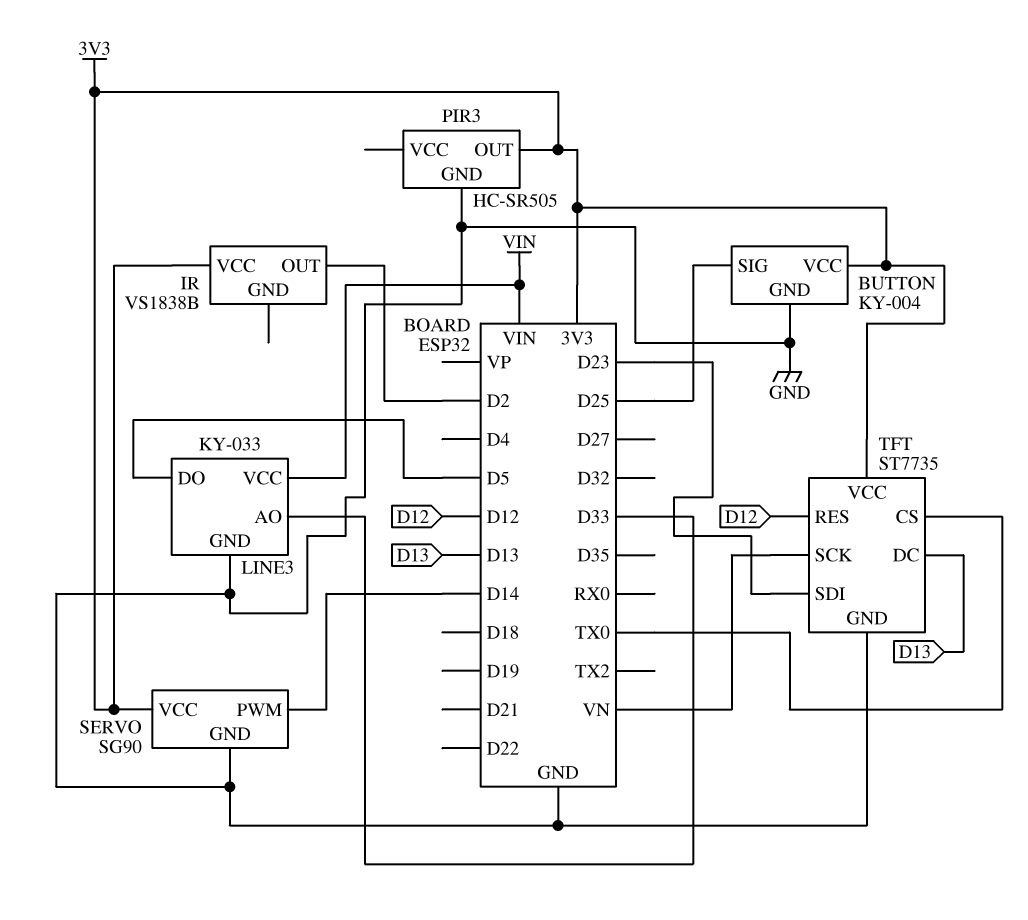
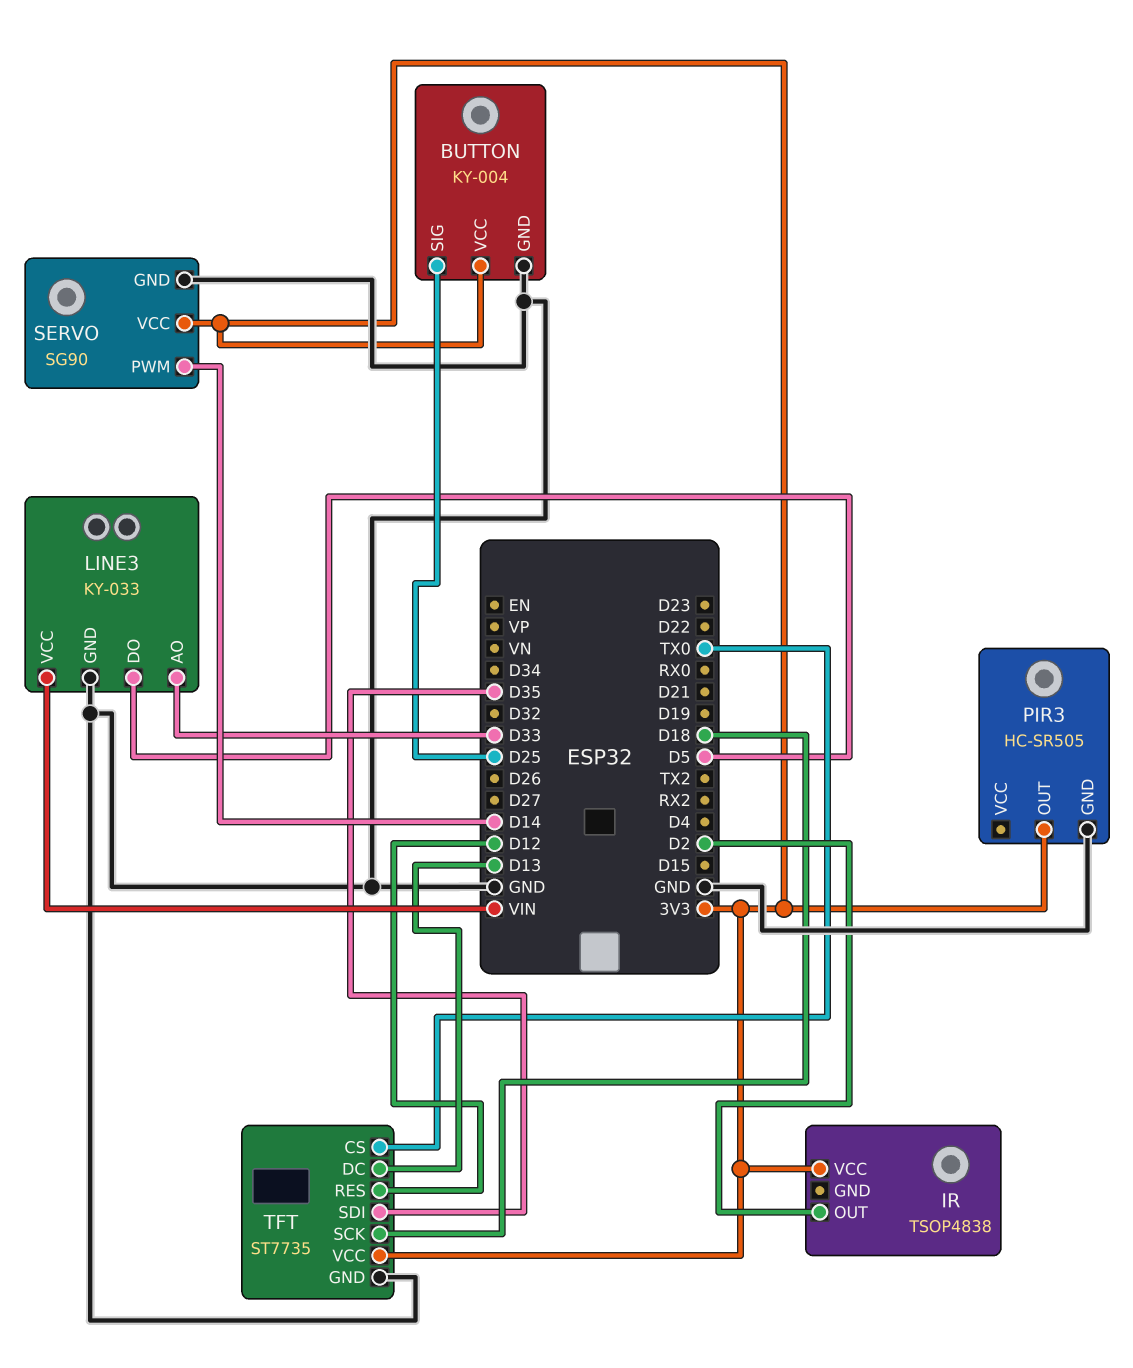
IR: VS1838B -> TSOP4838
TFT pin SCK: VN -> D18
TFT pin SDI: D23 -> D35

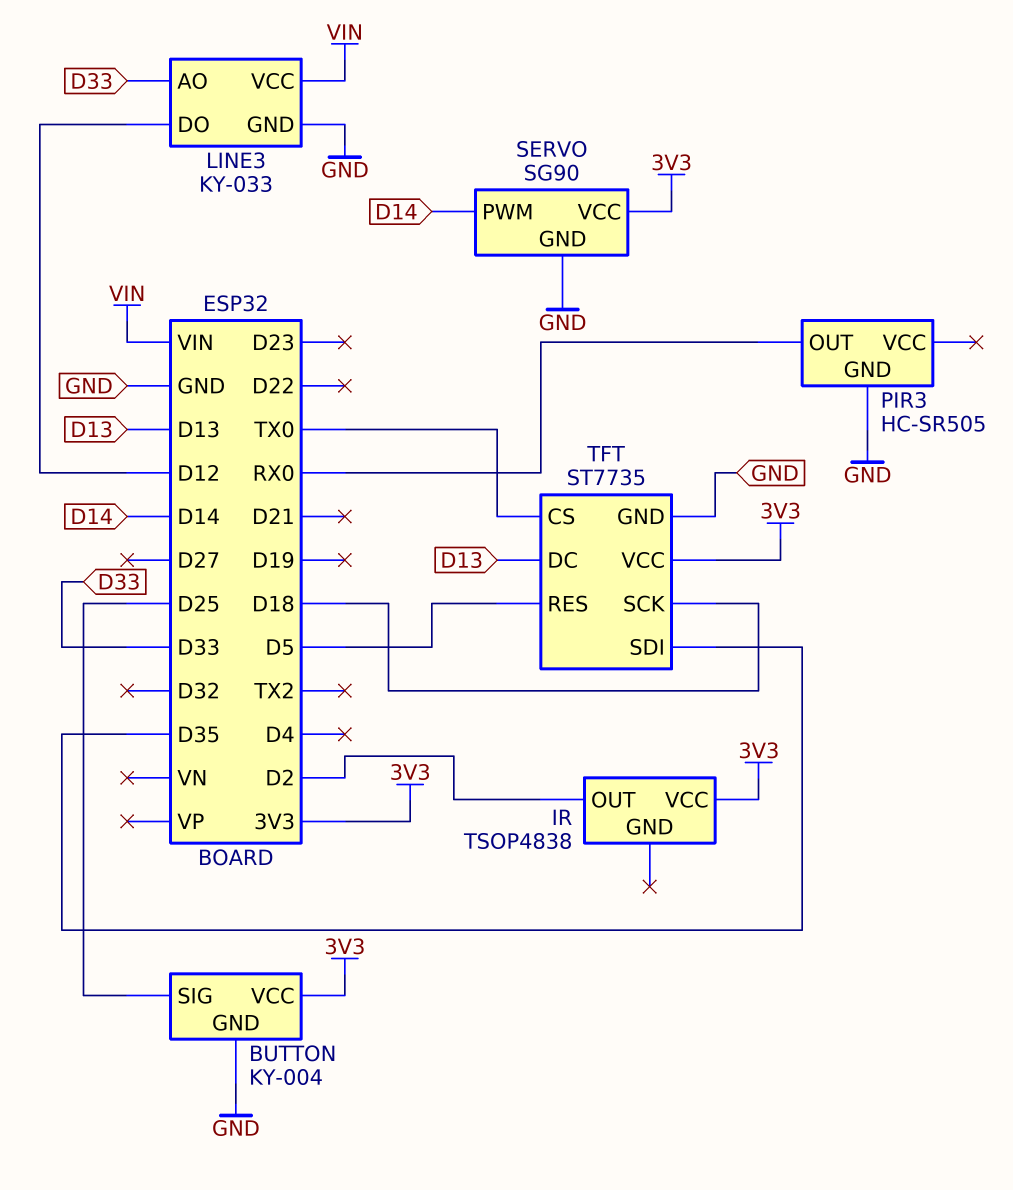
LINE3 pin DO: D5 -> D12
PIR3 pin OUT: 3V3 -> RX0
TFT pin RES: D12 -> D5

